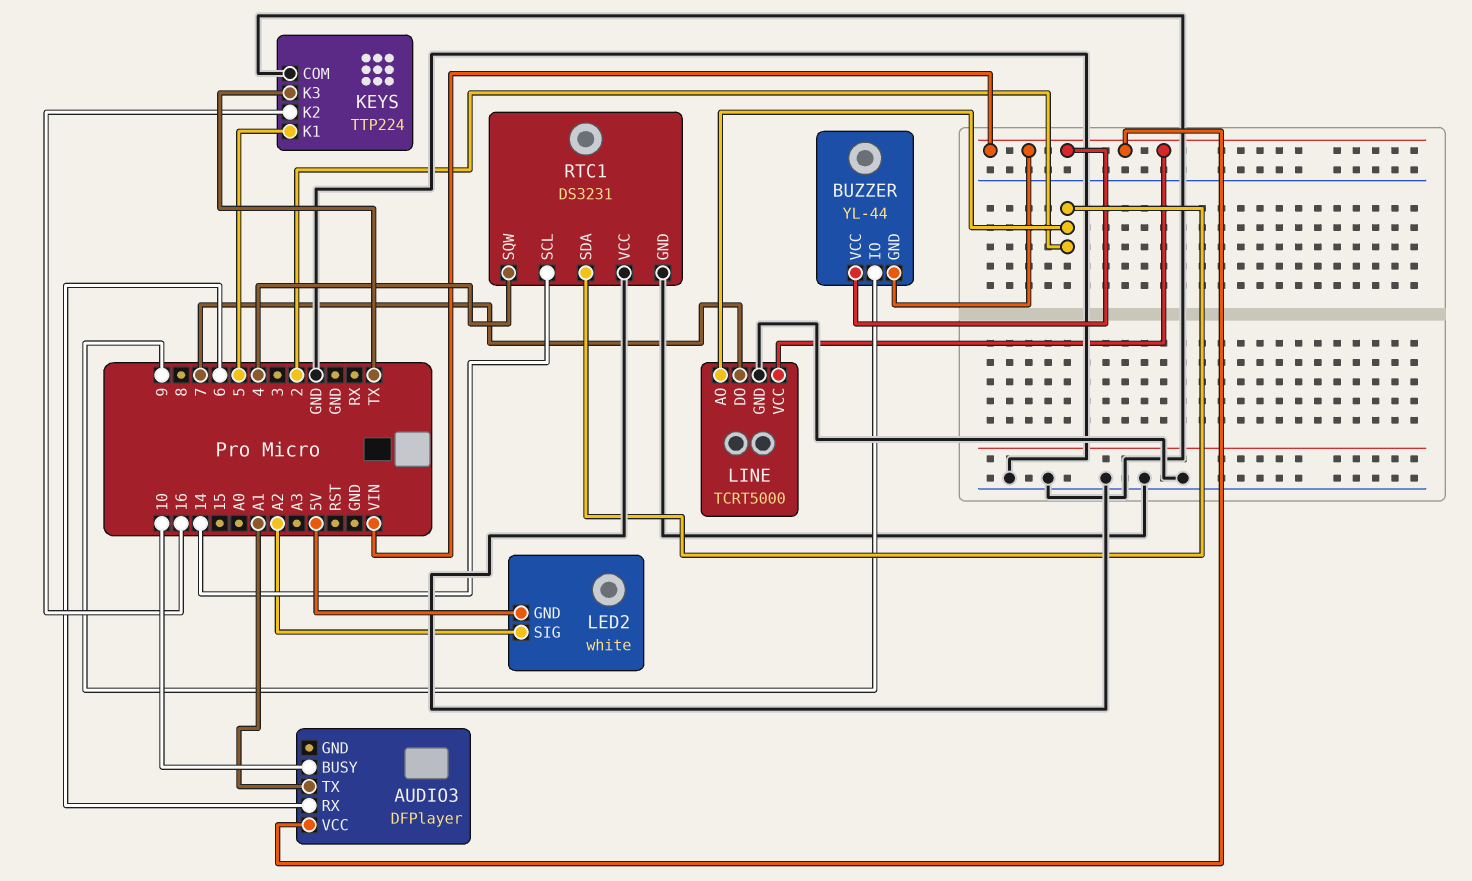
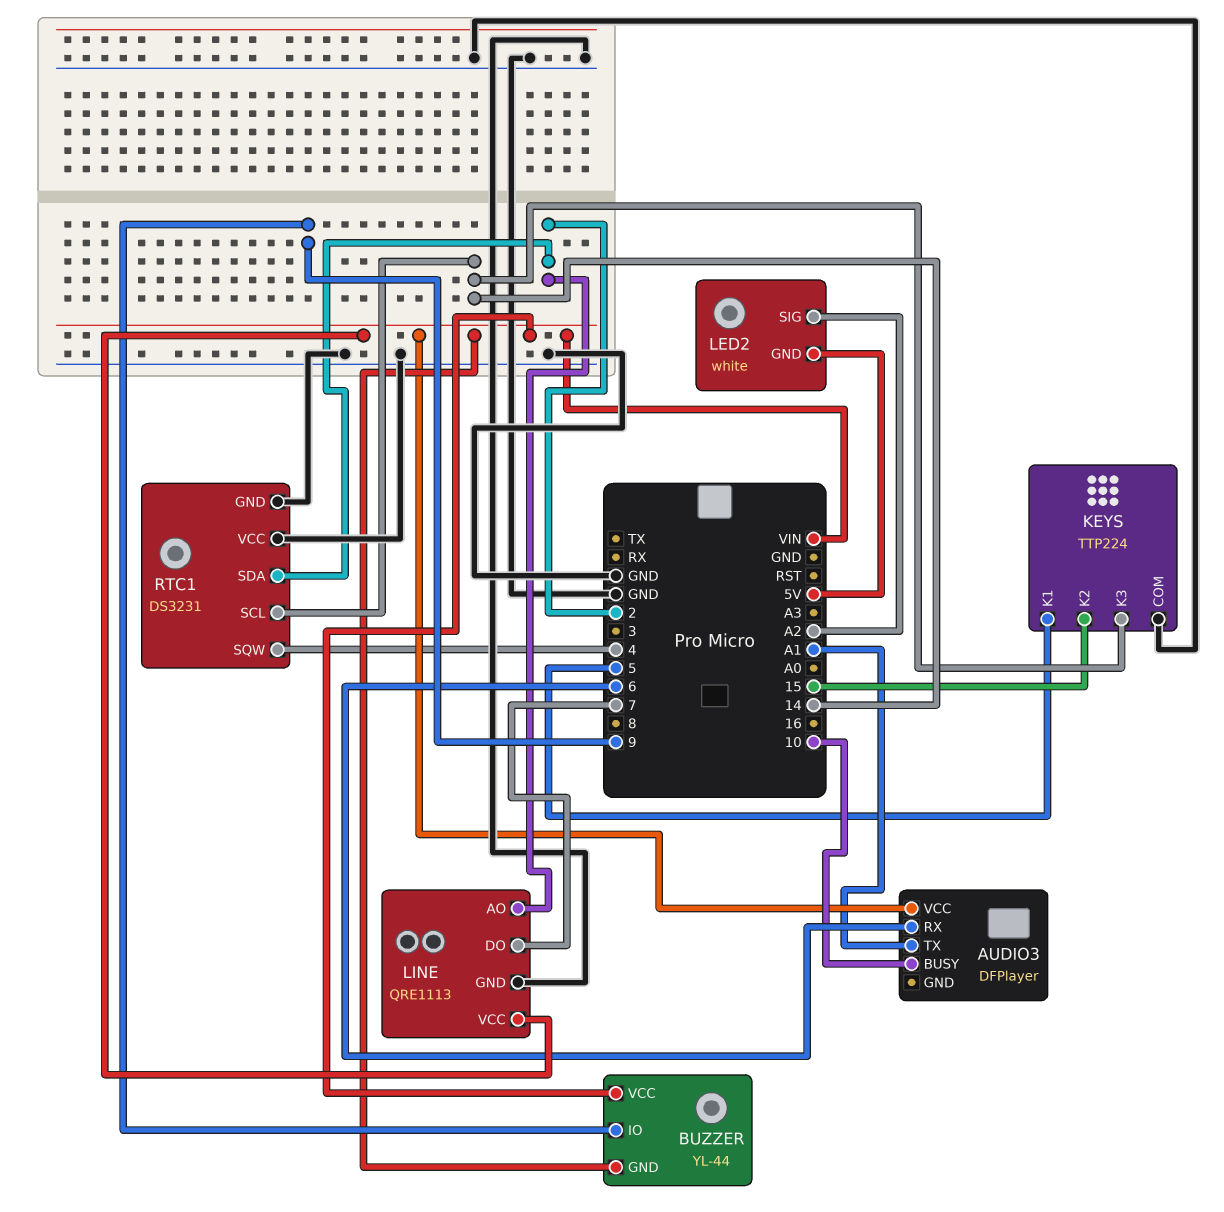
KEYS pin K2: 16 -> 15
KEYS pin K3: TX -> 14
LINE: TCRT5000 -> QRE1113

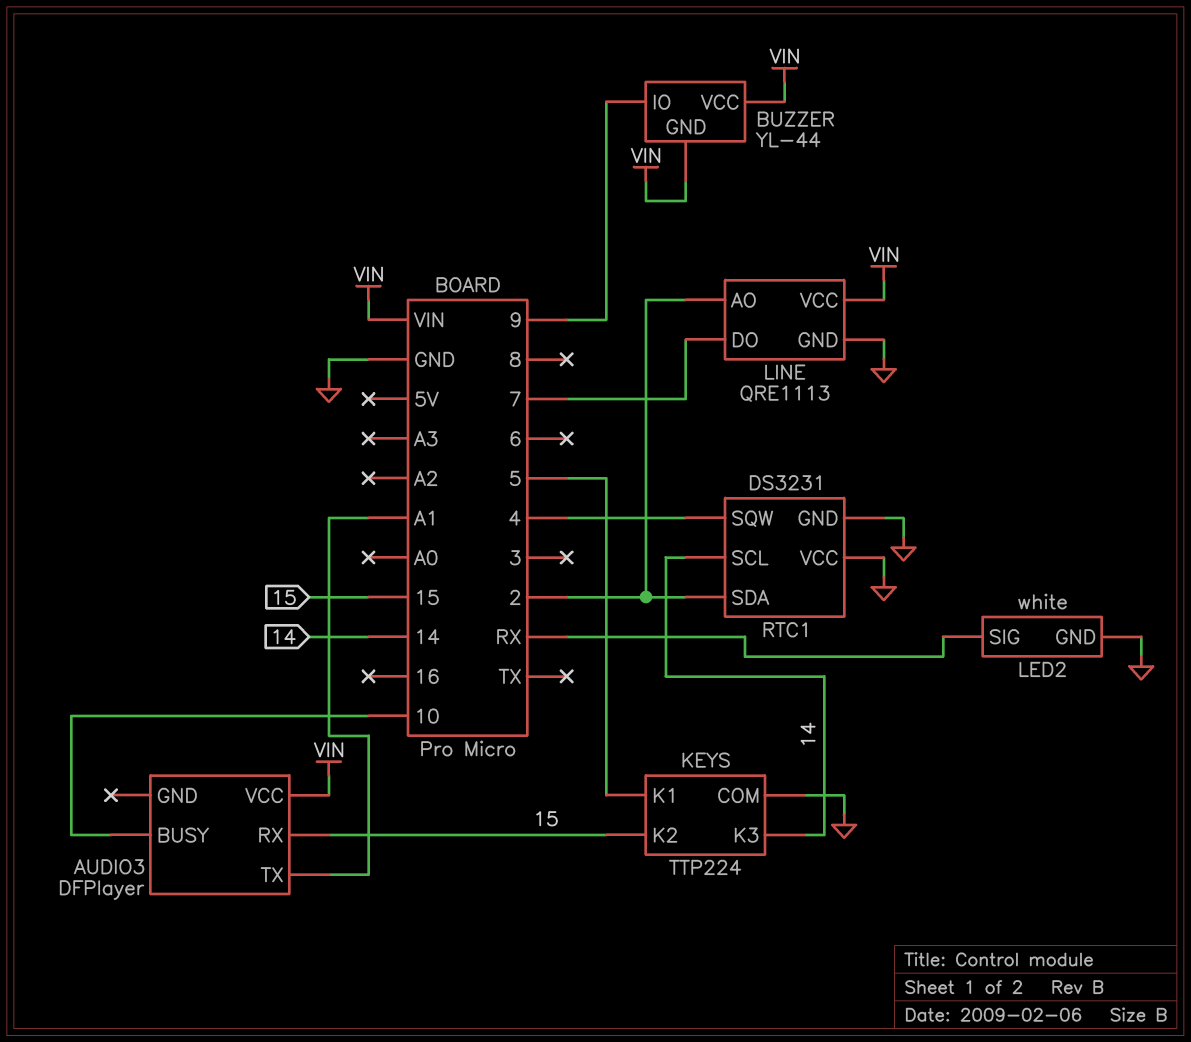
AUDIO3 pin RX: 6 -> 15
LED2 pin GND: 5V -> GND
LED2 pin SIG: A2 -> RX

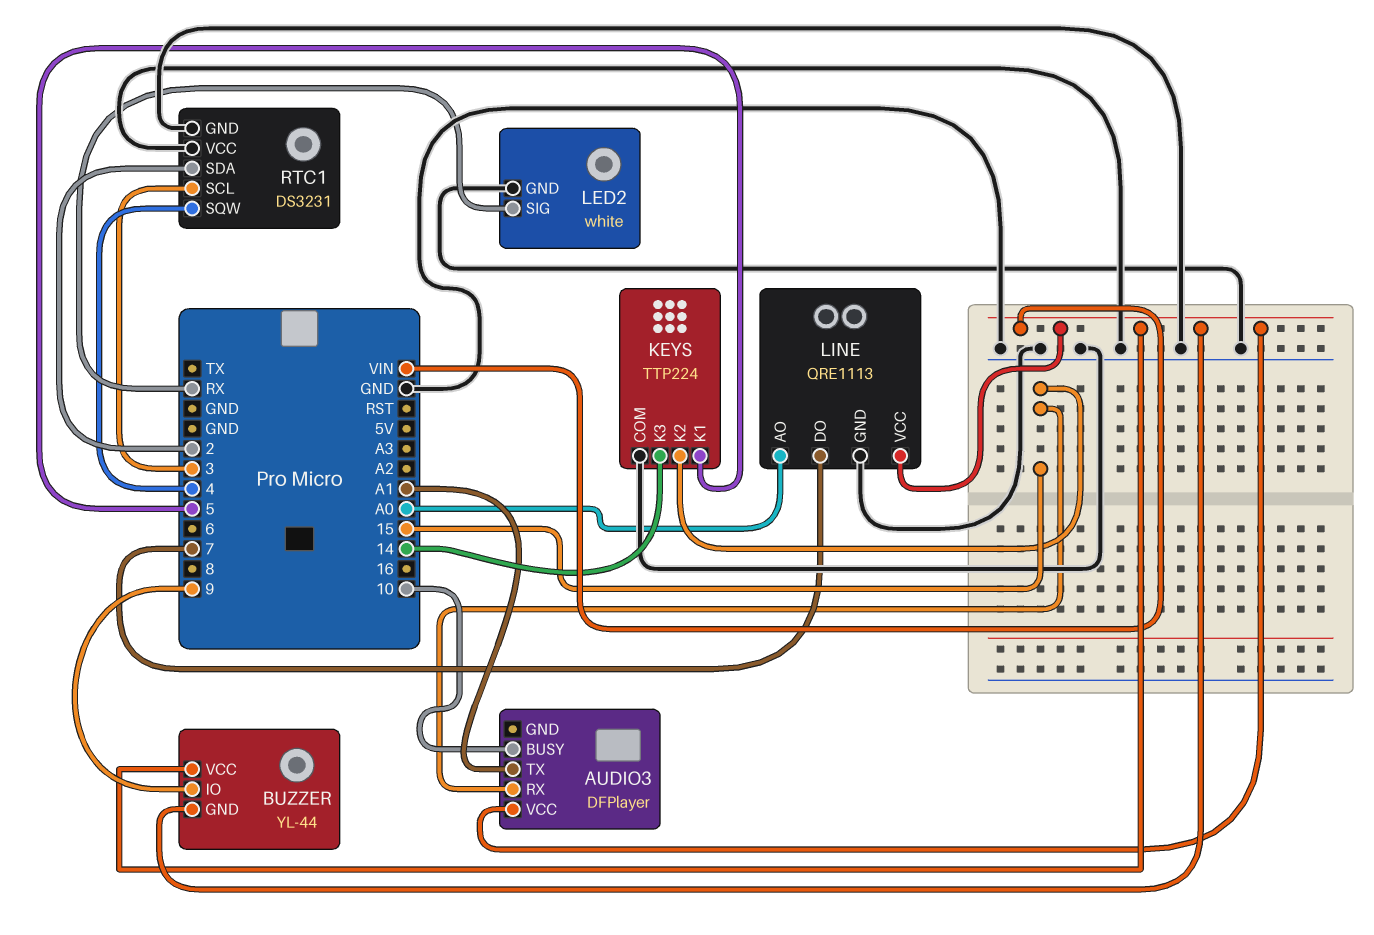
LINE pin AO: 2 -> A0
RTC1 pin SCL: 14 -> 3

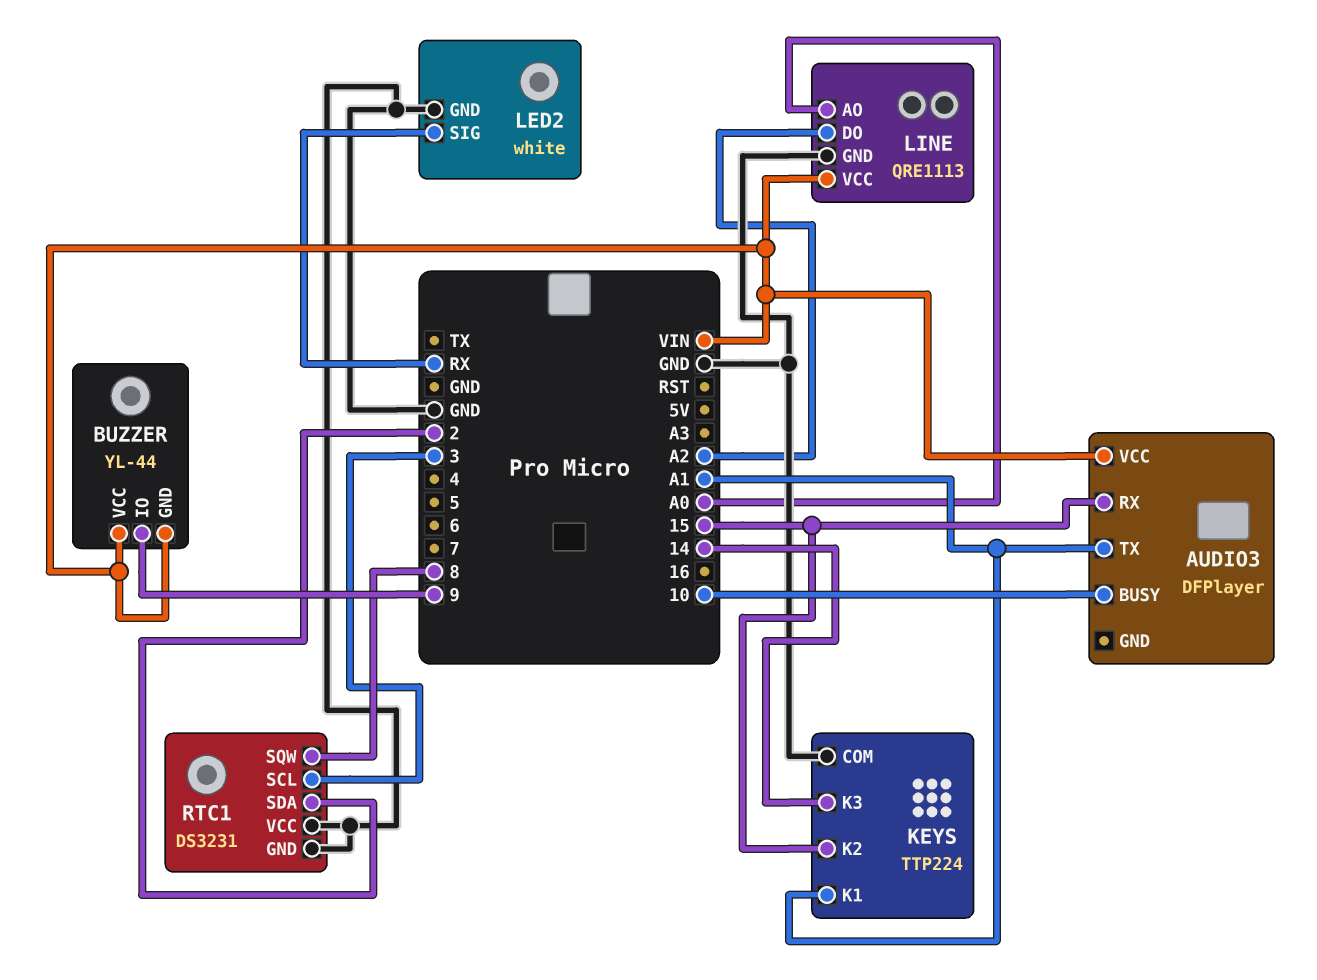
KEYS pin K1: 5 -> A1
LINE pin DO: 7 -> A2
RTC1 pin SQW: 4 -> 8

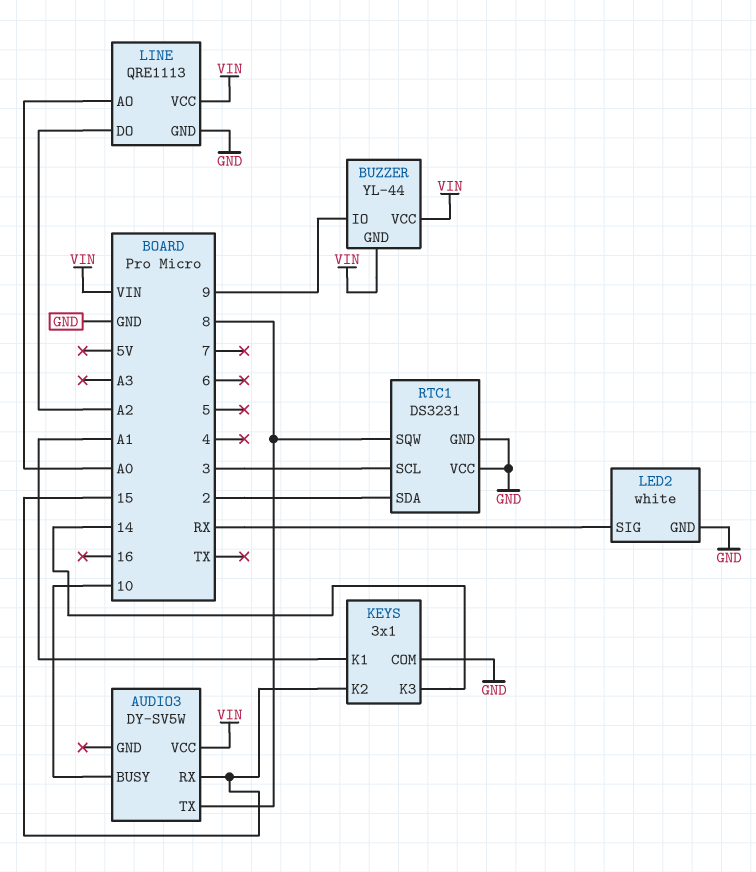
AUDIO3: DFPlayer -> DY-SV5W
AUDIO3 pin TX: A1 -> 8
KEYS: TTP224 -> 3x1

